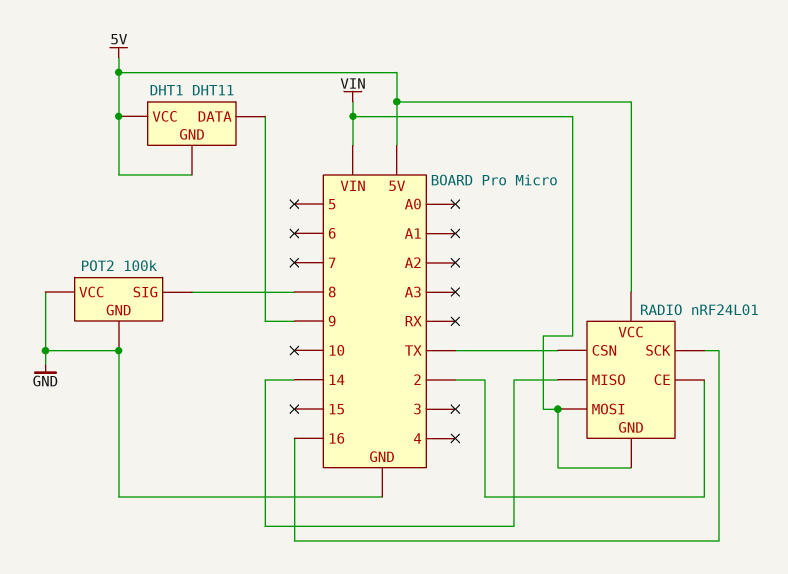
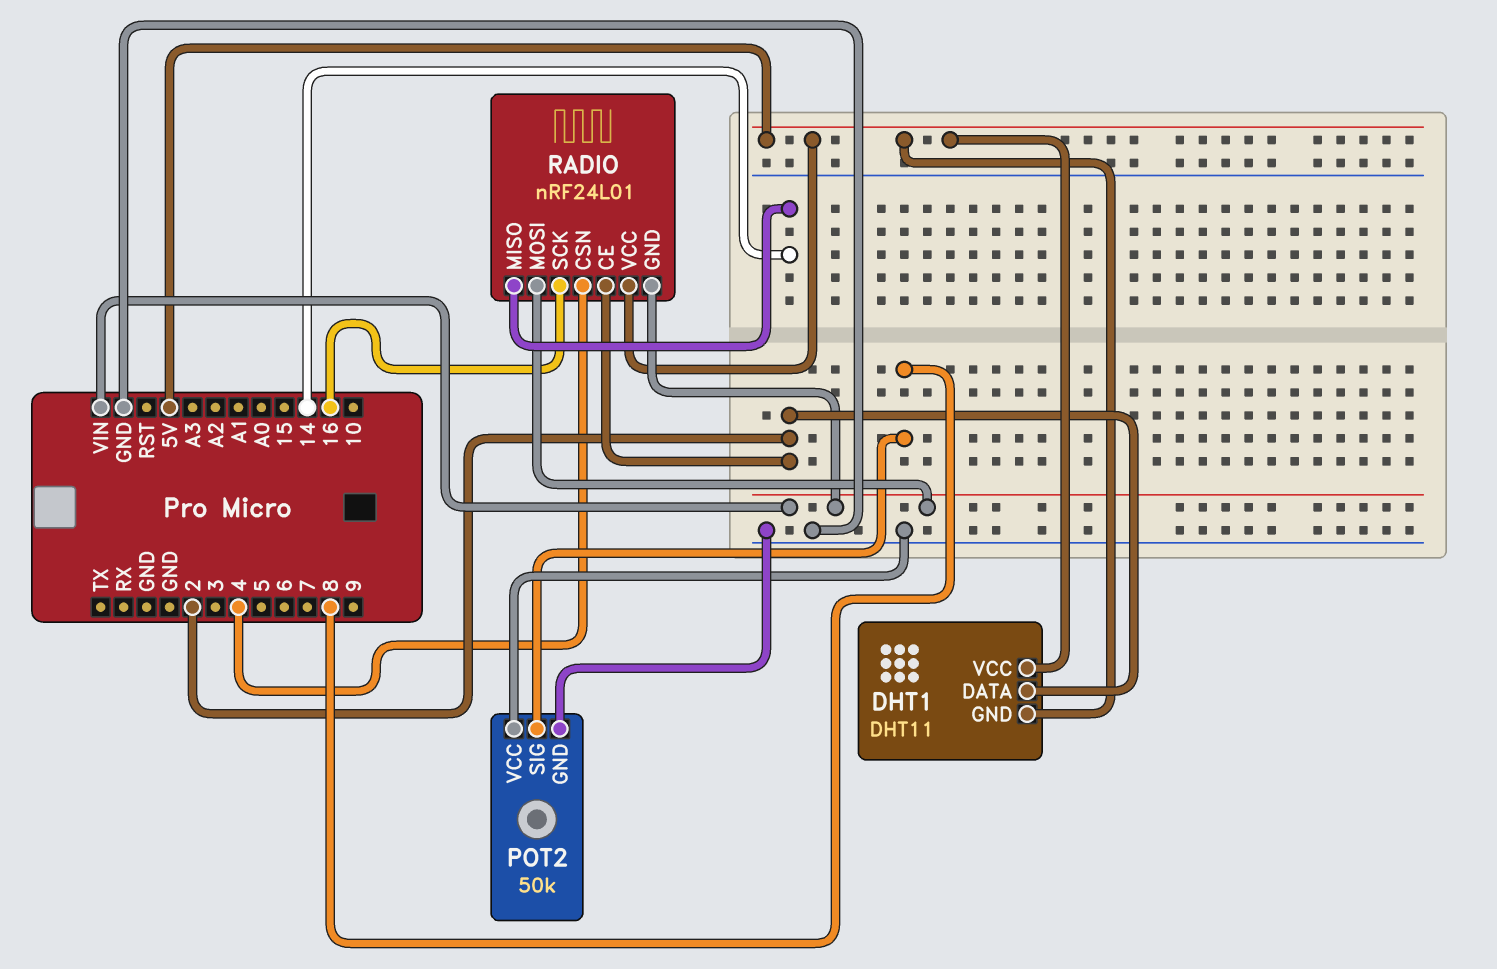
DHT1 pin DATA: 9 -> 2
POT2: 100k -> 50k
RADIO pin CSN: TX -> 4

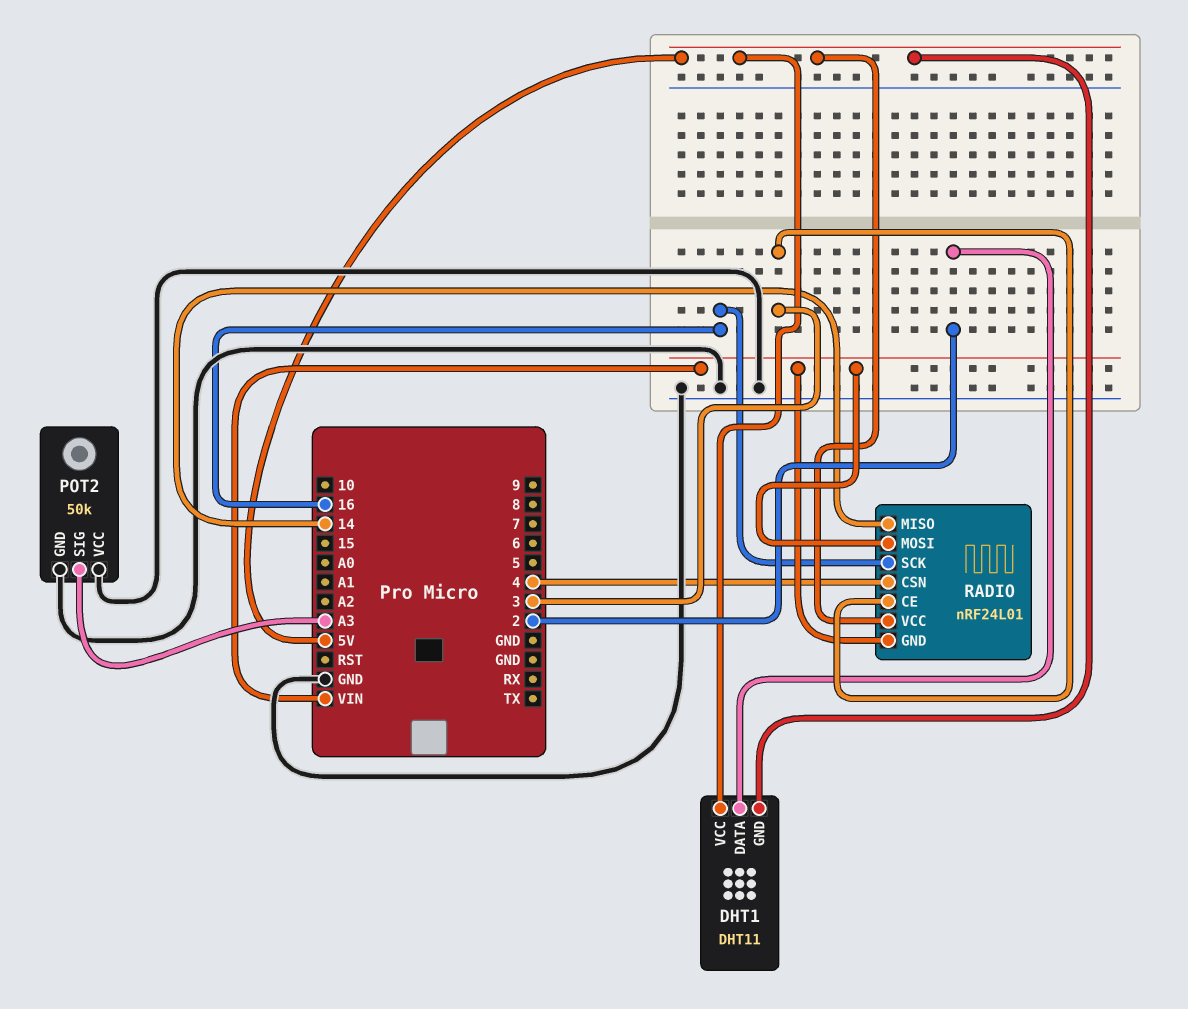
POT2 pin SIG: 8 -> A3
RADIO pin CE: 2 -> 3

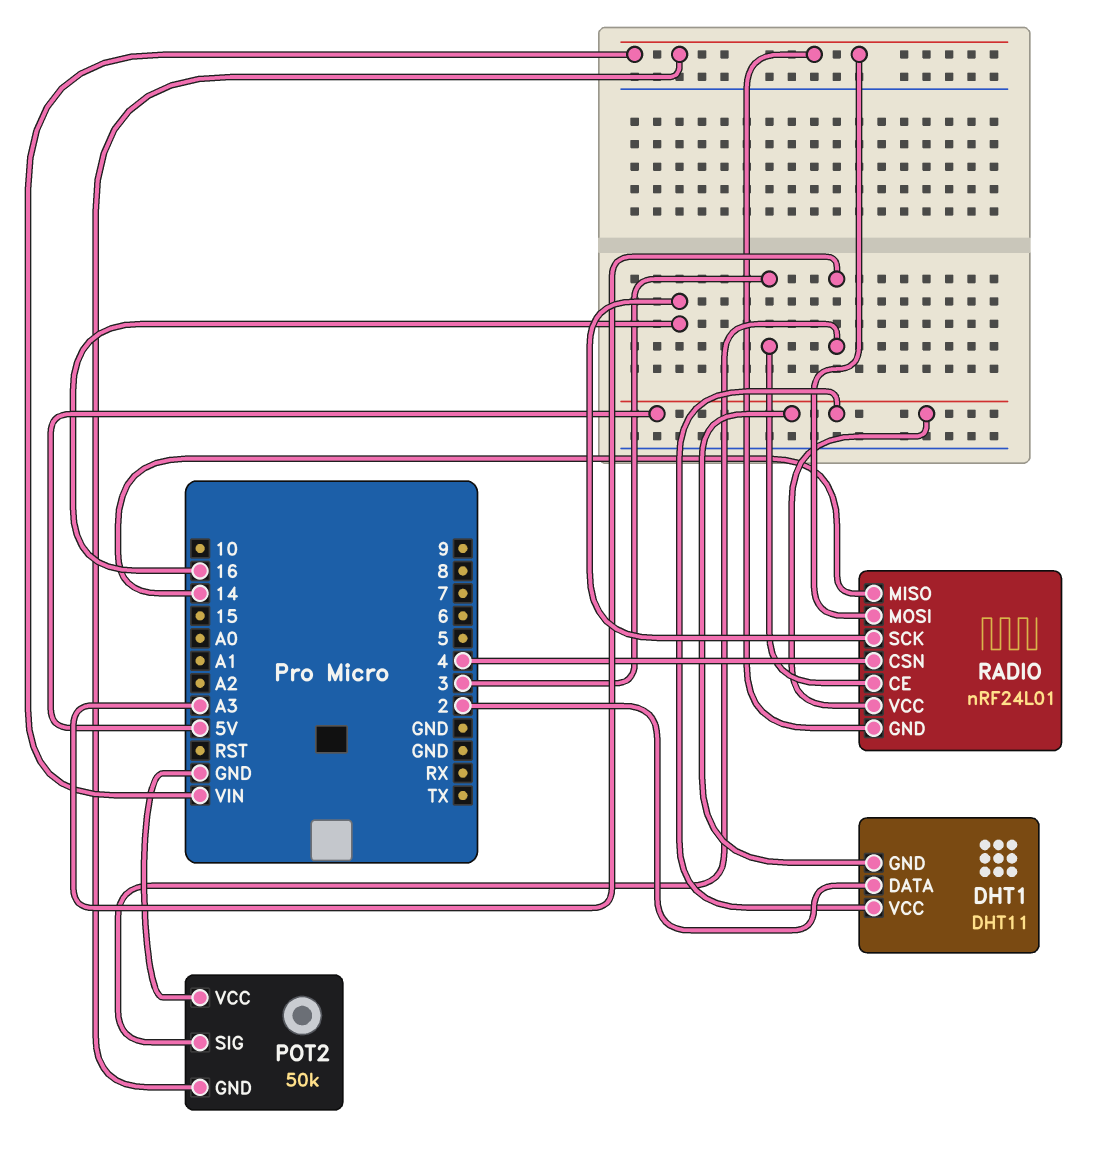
POT2 pin GND: GND -> VIN

